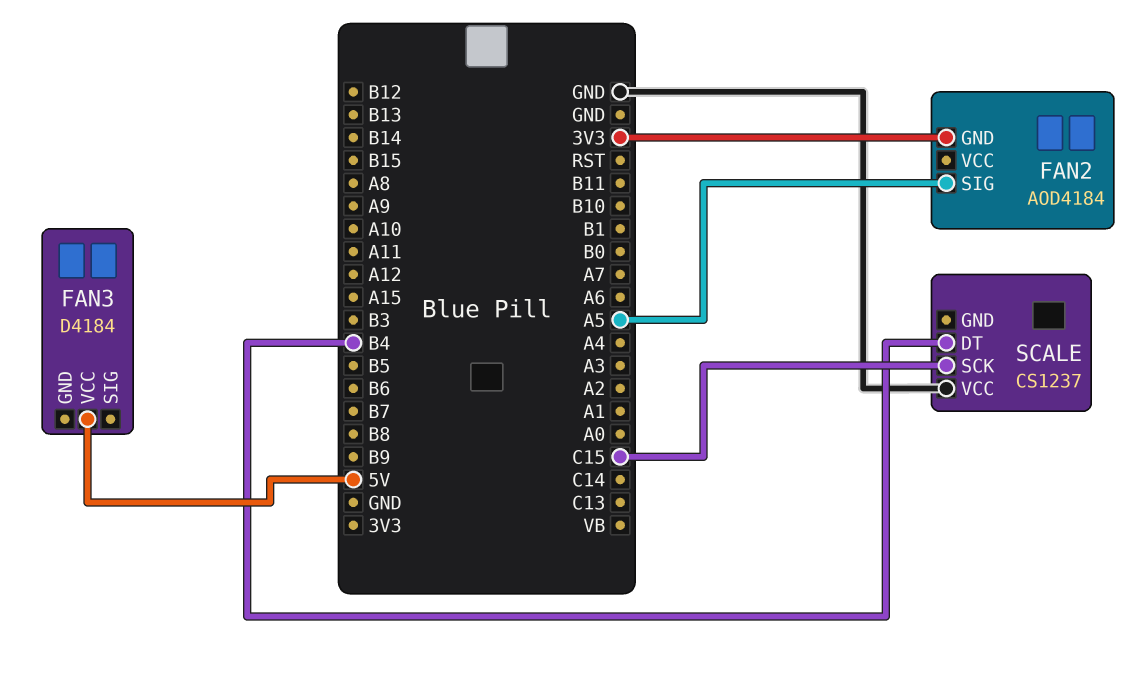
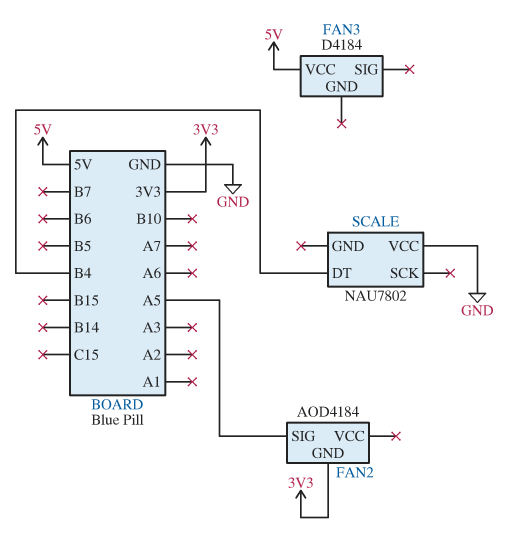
SCALE: CS1237 -> NAU7802
SCALE pin SCK: C15 -> none

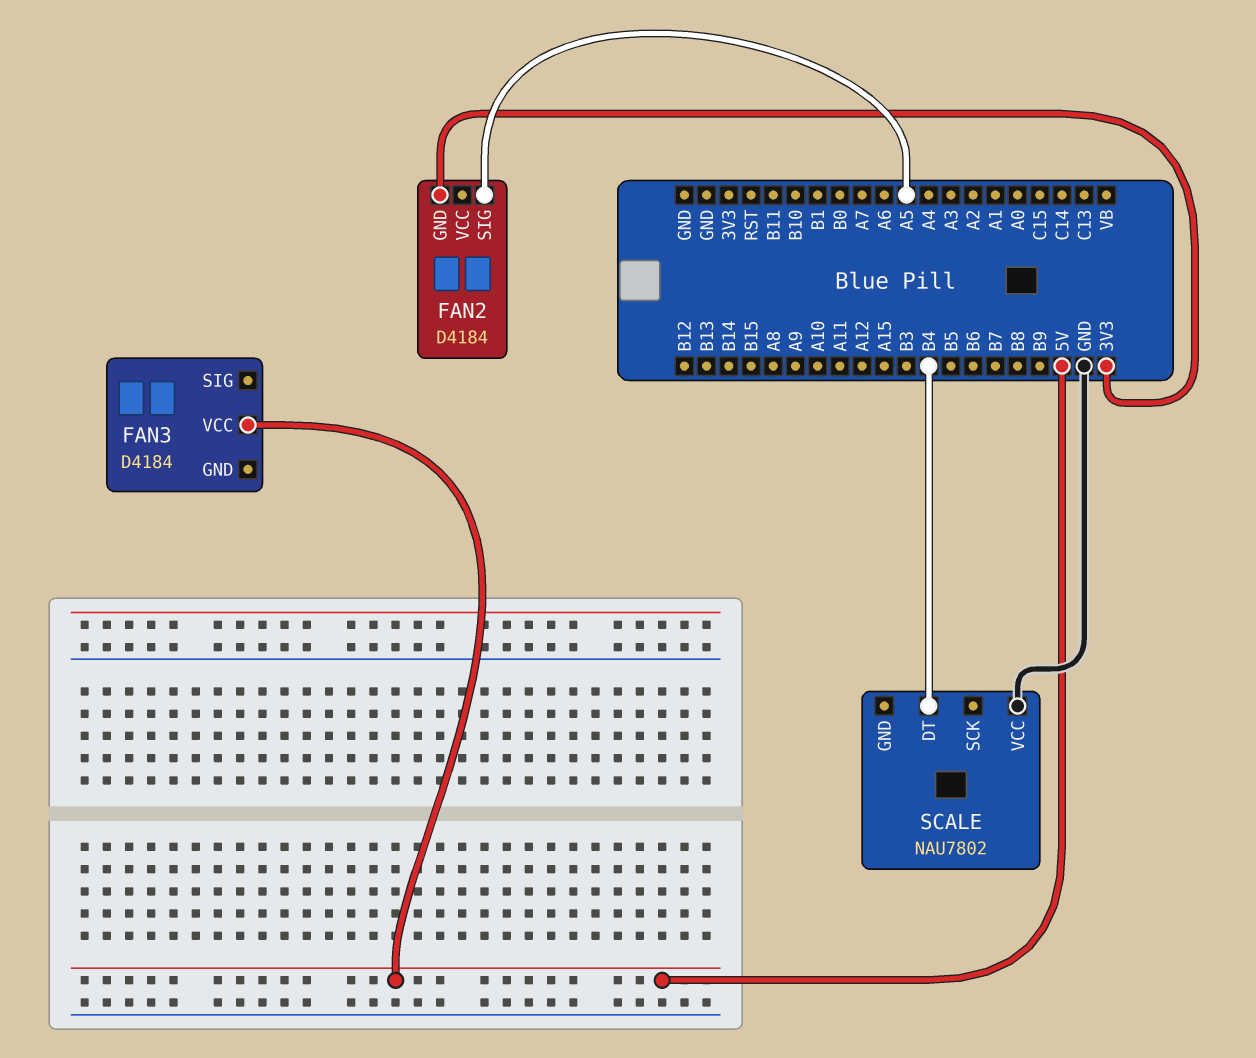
FAN2: AOD4184 -> D4184

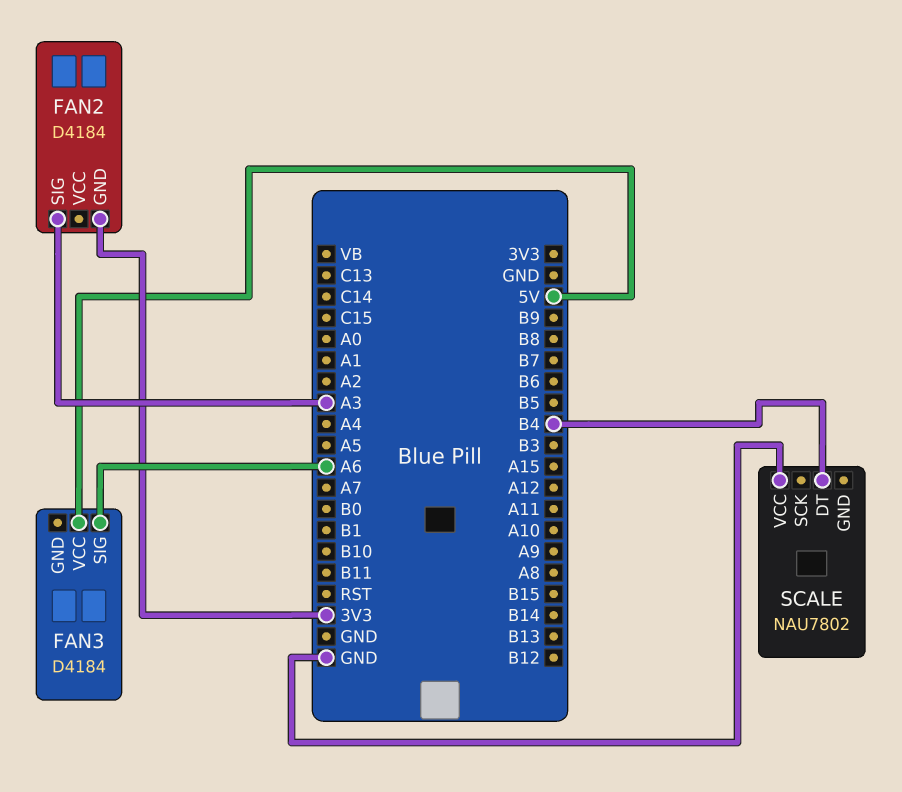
FAN2 pin SIG: A5 -> A3
FAN3 pin SIG: none -> A6

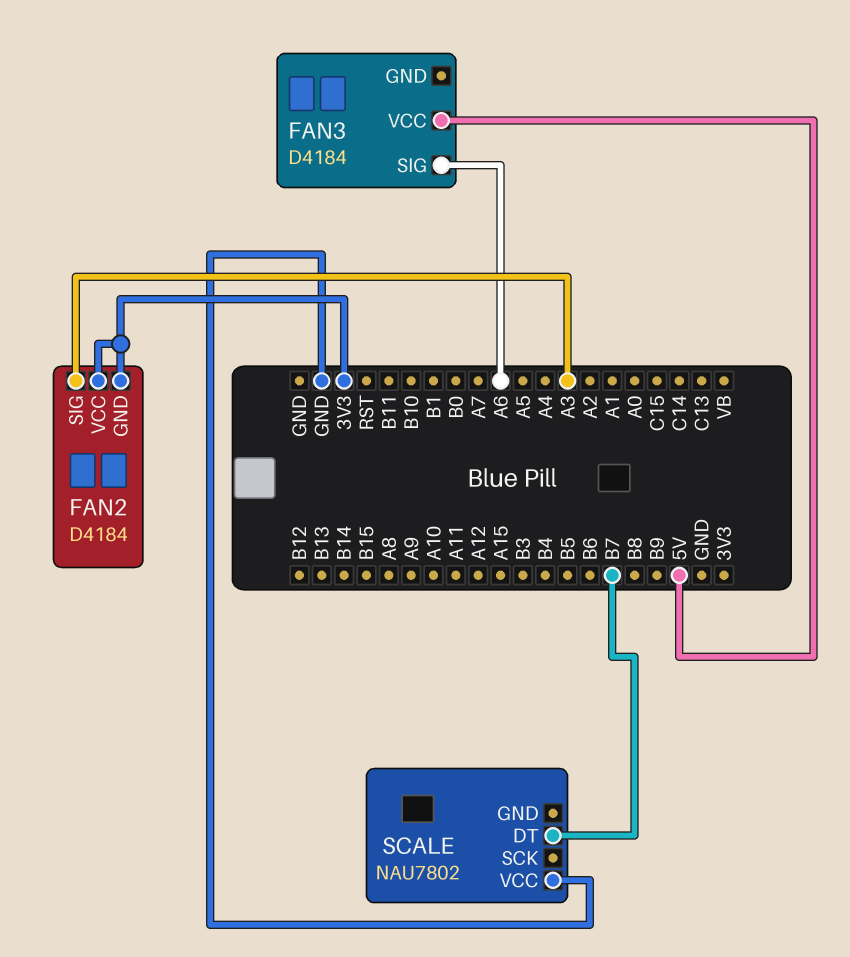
FAN2 pin VCC: none -> 3V3
SCALE pin DT: B4 -> B7

